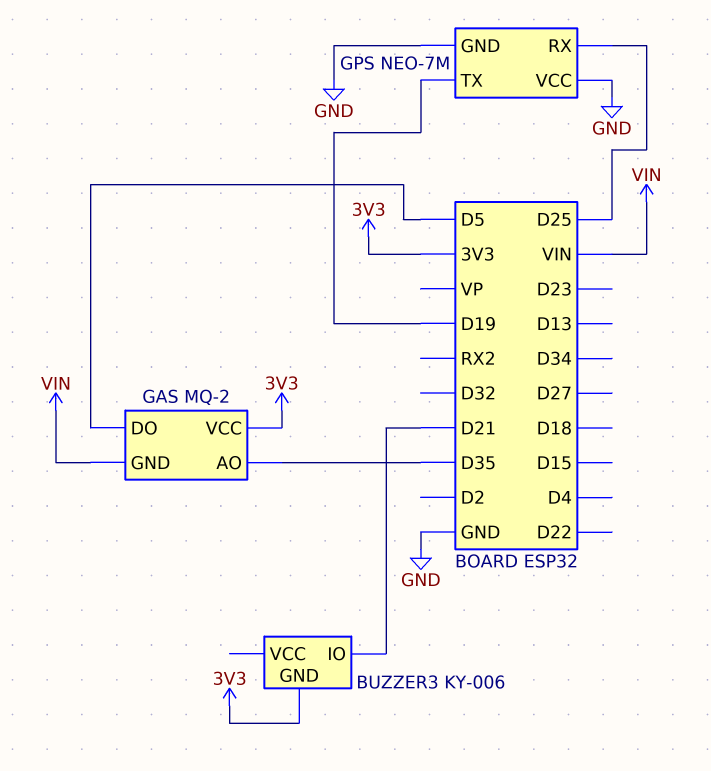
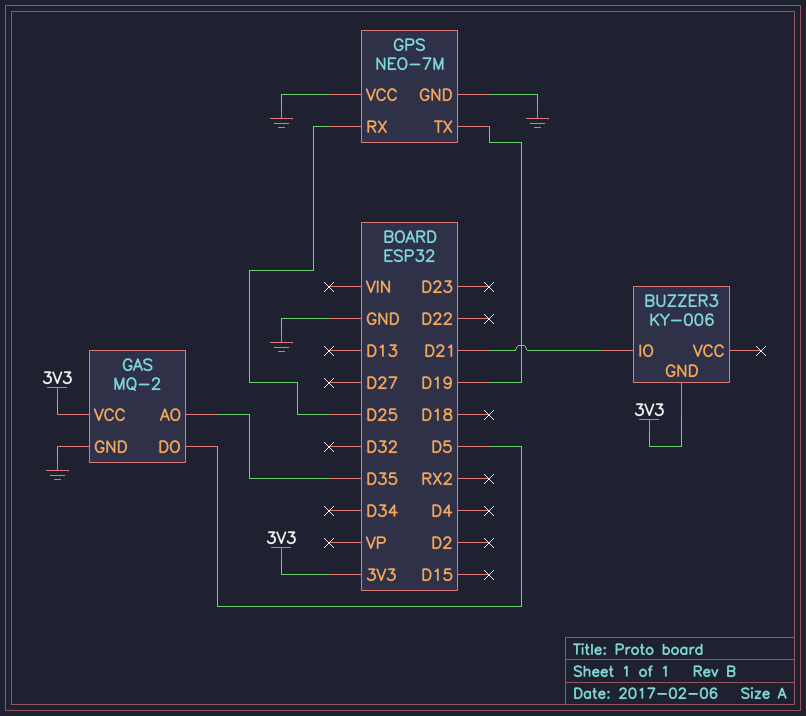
GAS pin GND: VIN -> GND

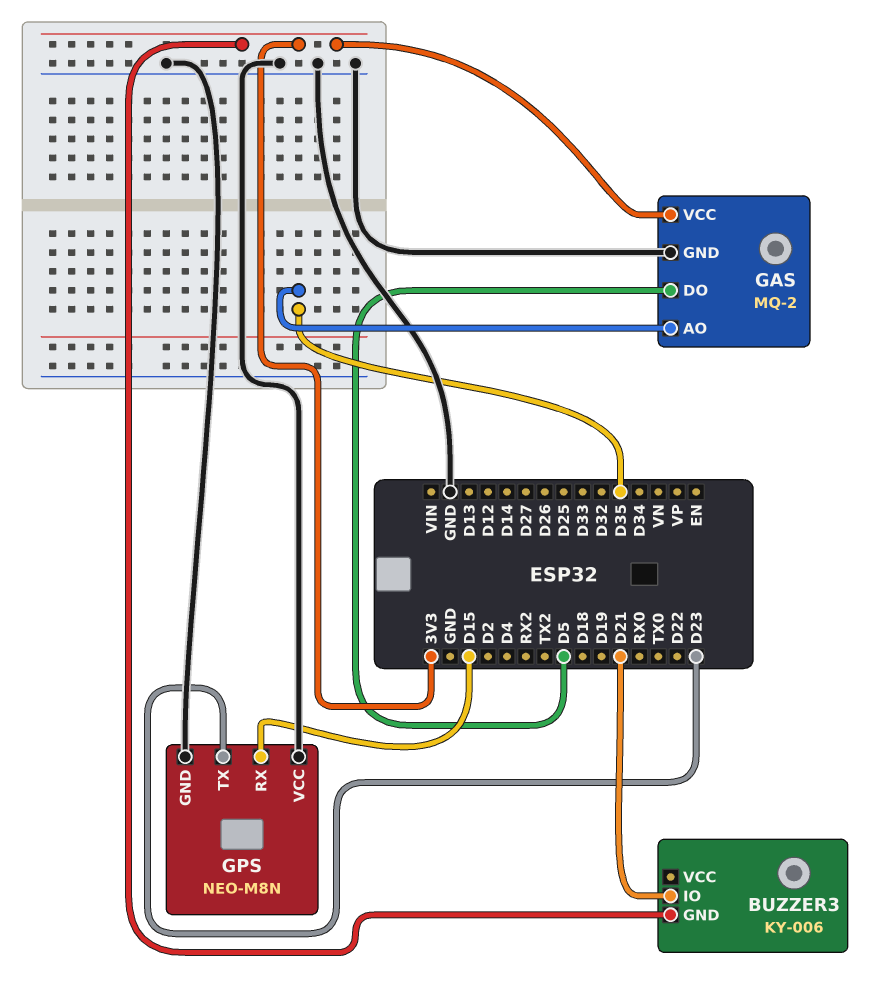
GPS: NEO-7M -> NEO-M8N
GPS pin RX: D25 -> D15
GPS pin TX: D19 -> D23

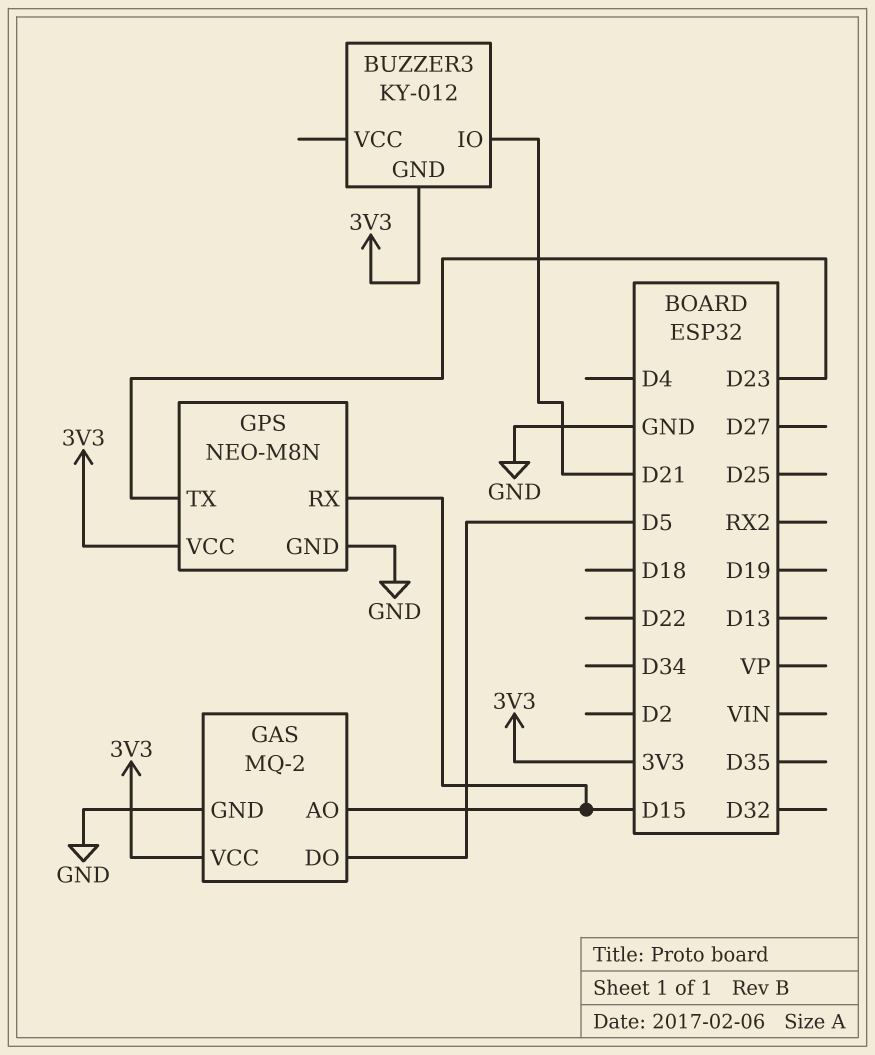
BUZZER3: KY-006 -> KY-012
GAS pin AO: D35 -> D15
GPS pin VCC: GND -> 3V3

